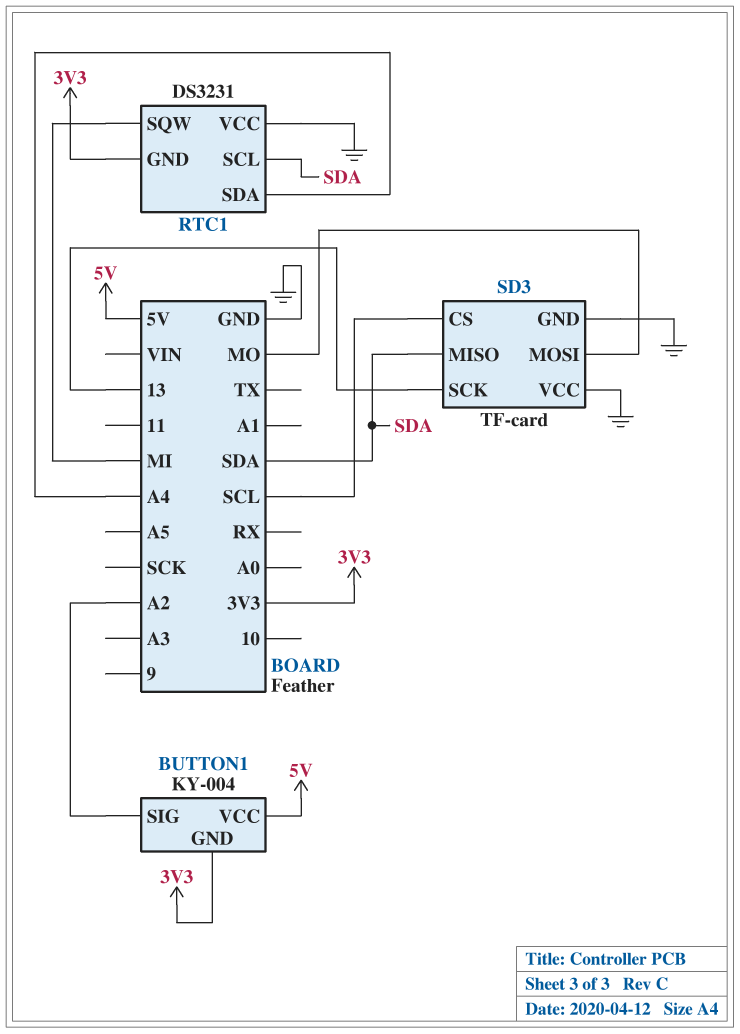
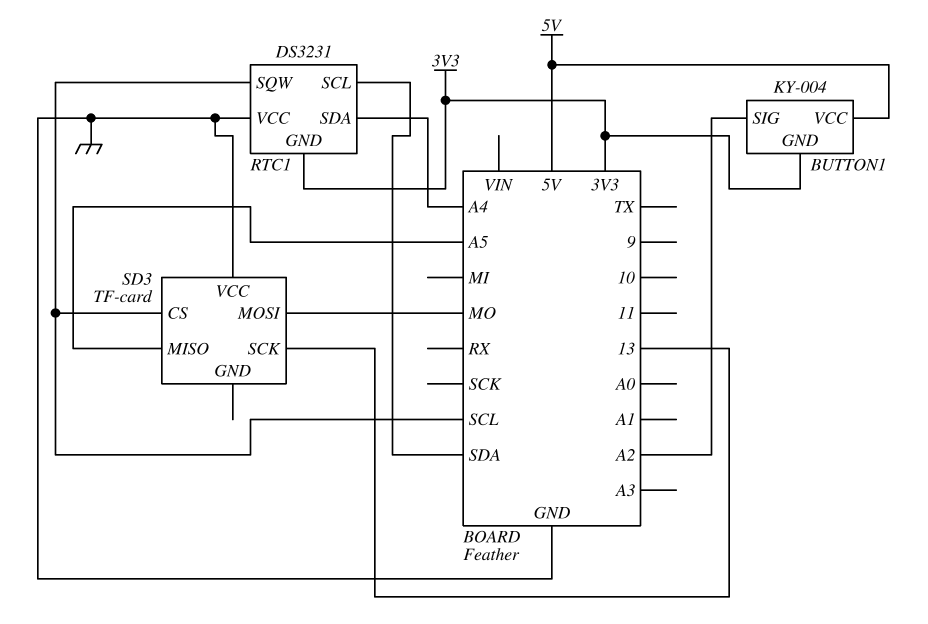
RTC1 pin SQW: MI -> SCL
SD3 pin GND: GND -> none
SD3 pin MISO: SDA -> A5

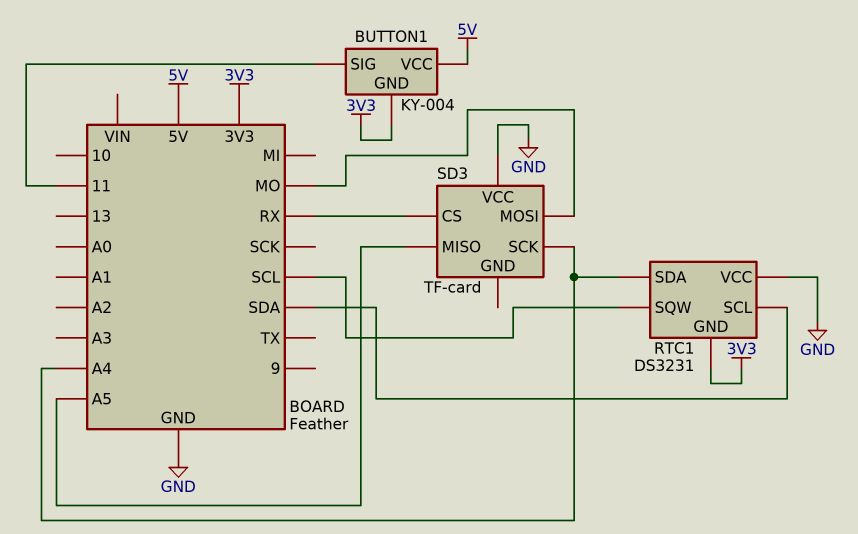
BUTTON1 pin SIG: A2 -> 11
SD3 pin CS: SCL -> RX
SD3 pin SCK: 13 -> A4

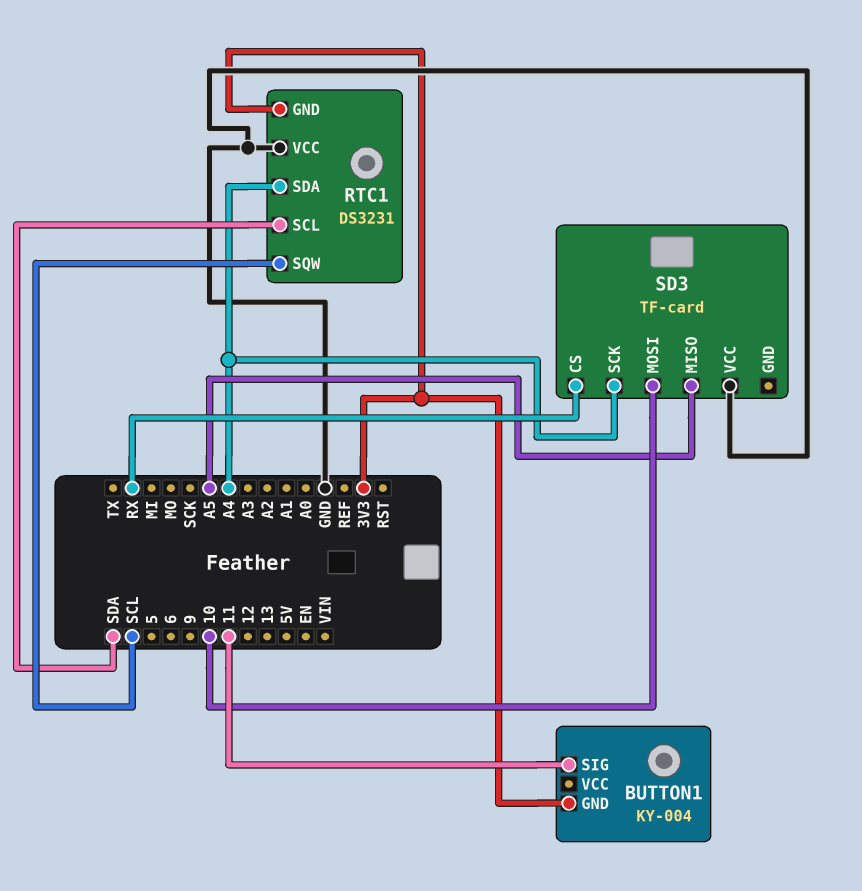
BUTTON1 pin VCC: 5V -> none
SD3 pin MOSI: MO -> 10

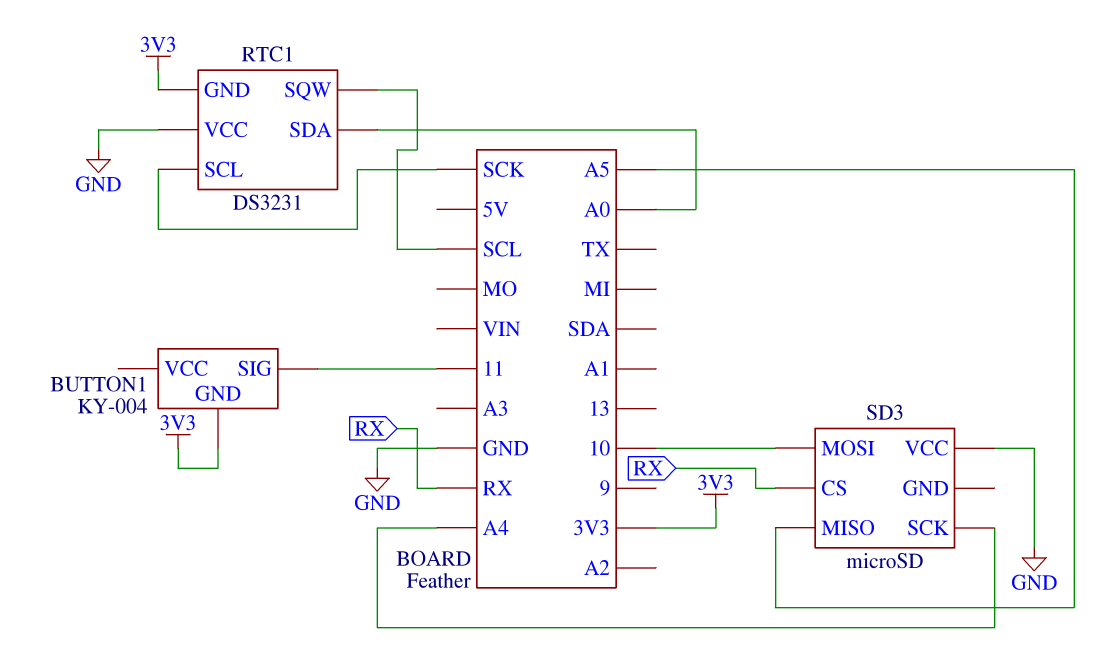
RTC1 pin SCL: SDA -> SCK
RTC1 pin SDA: A4 -> A0
SD3: TF-card -> microSD

